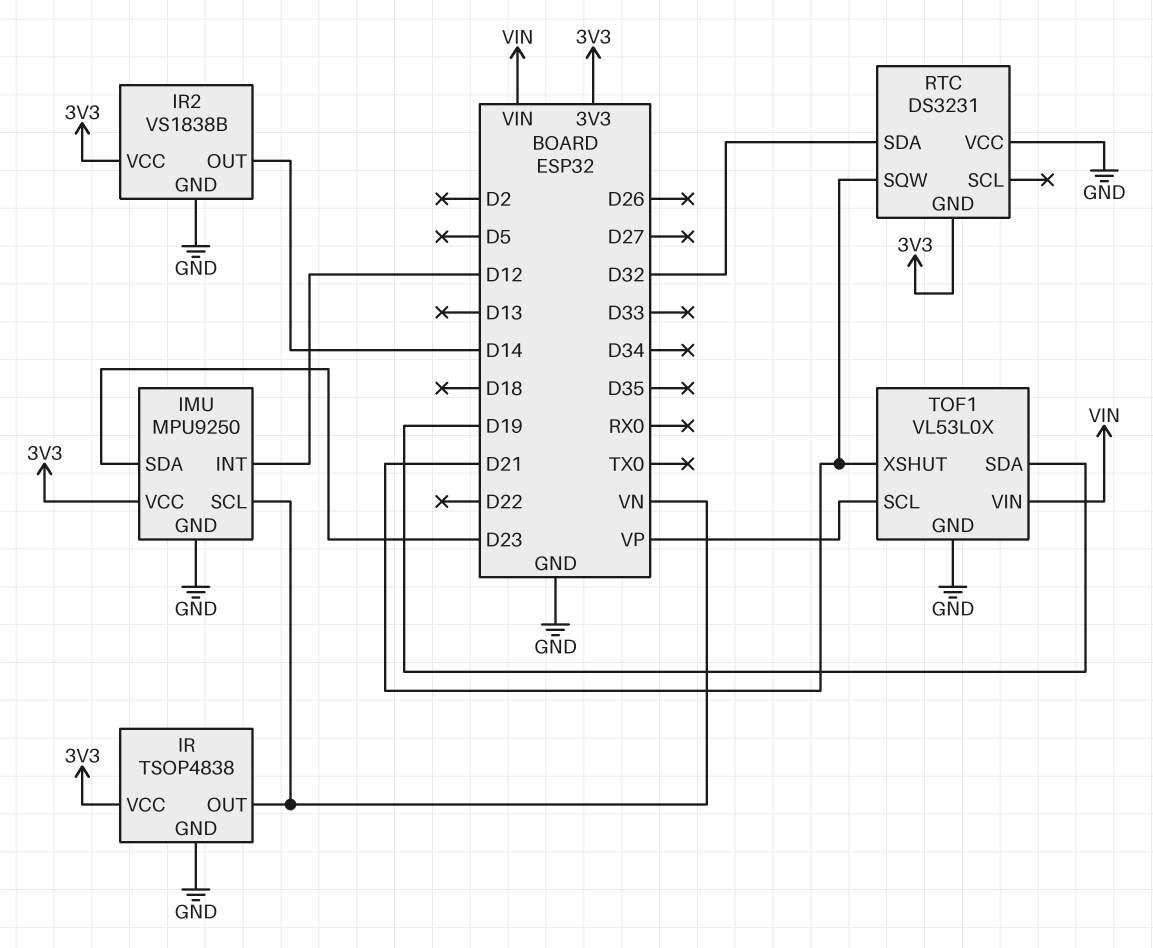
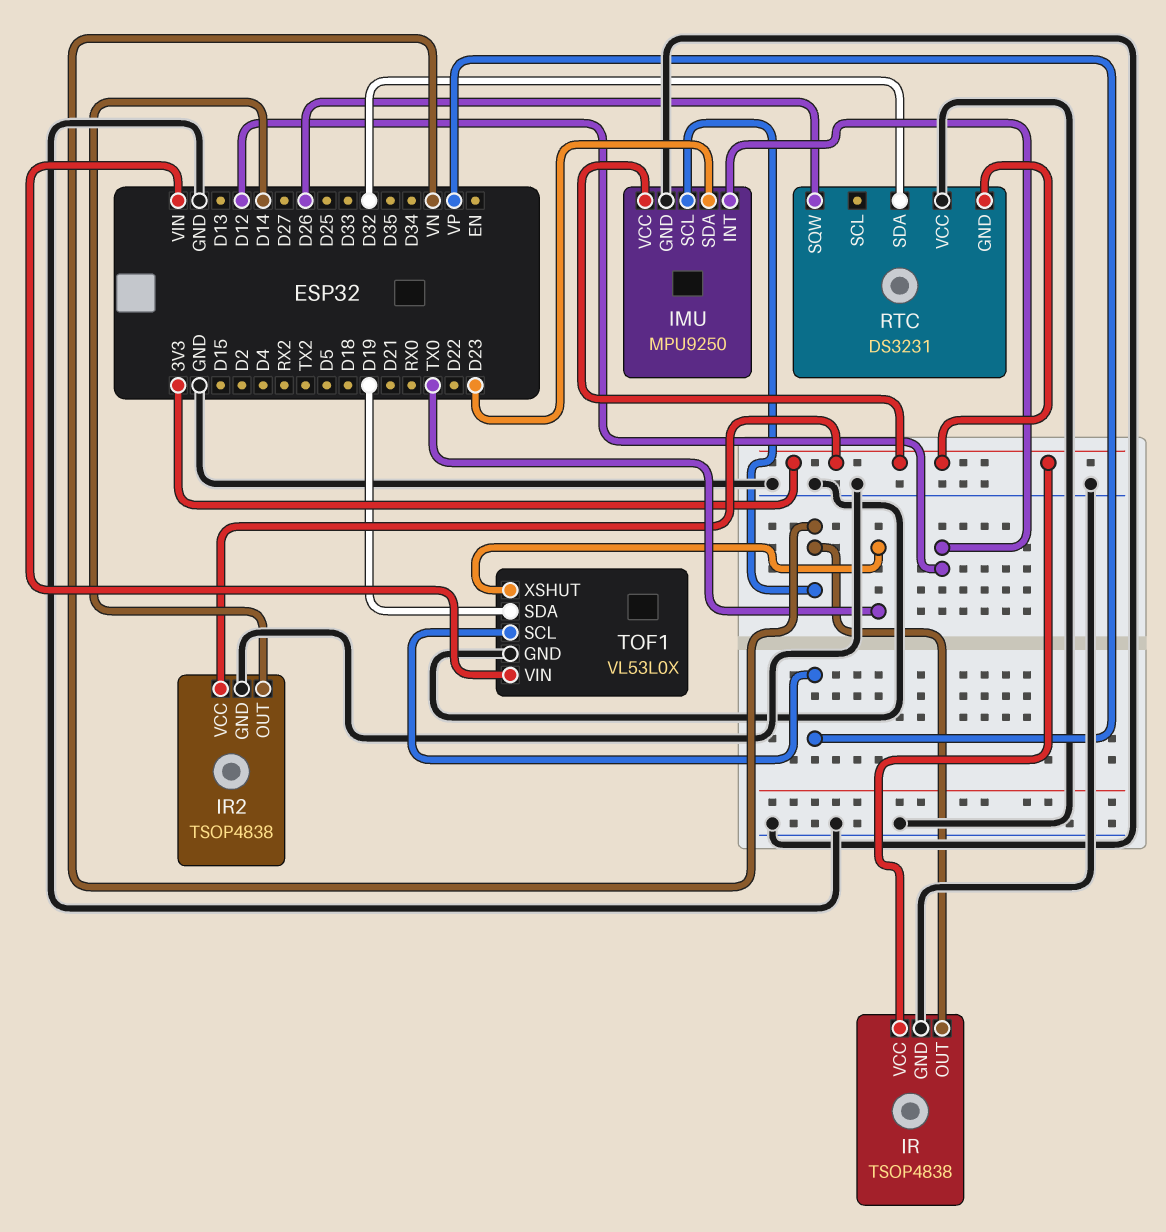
IR2: VS1838B -> TSOP4838
RTC pin SQW: D21 -> D26
TOF1 pin XSHUT: D21 -> TX0

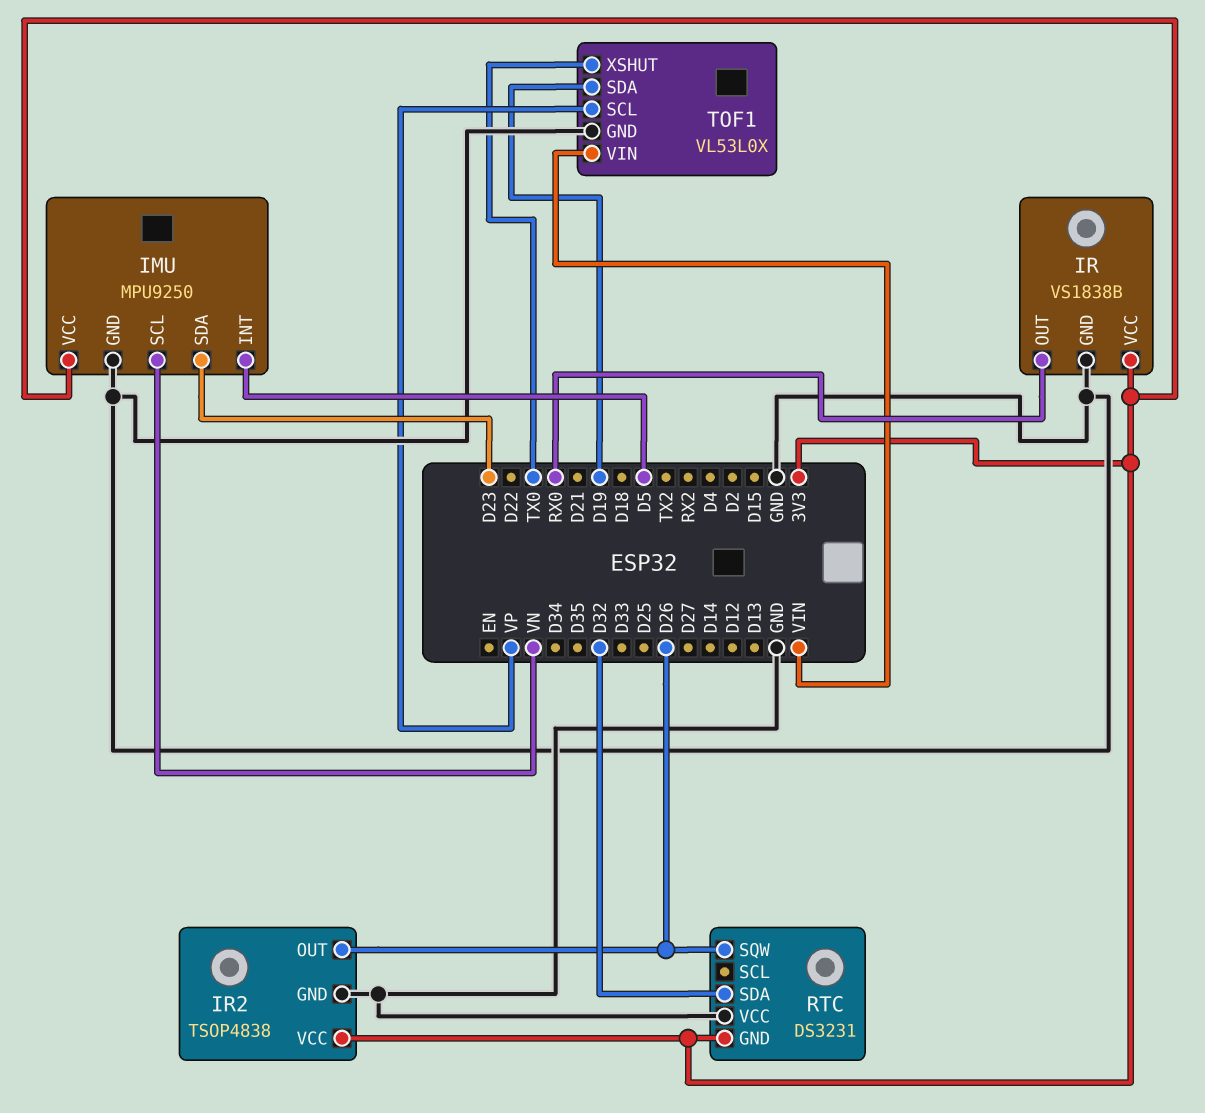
IMU pin INT: D12 -> D5
IR: TSOP4838 -> VS1838B
IR pin OUT: VN -> RX0
IR2 pin OUT: D14 -> D26

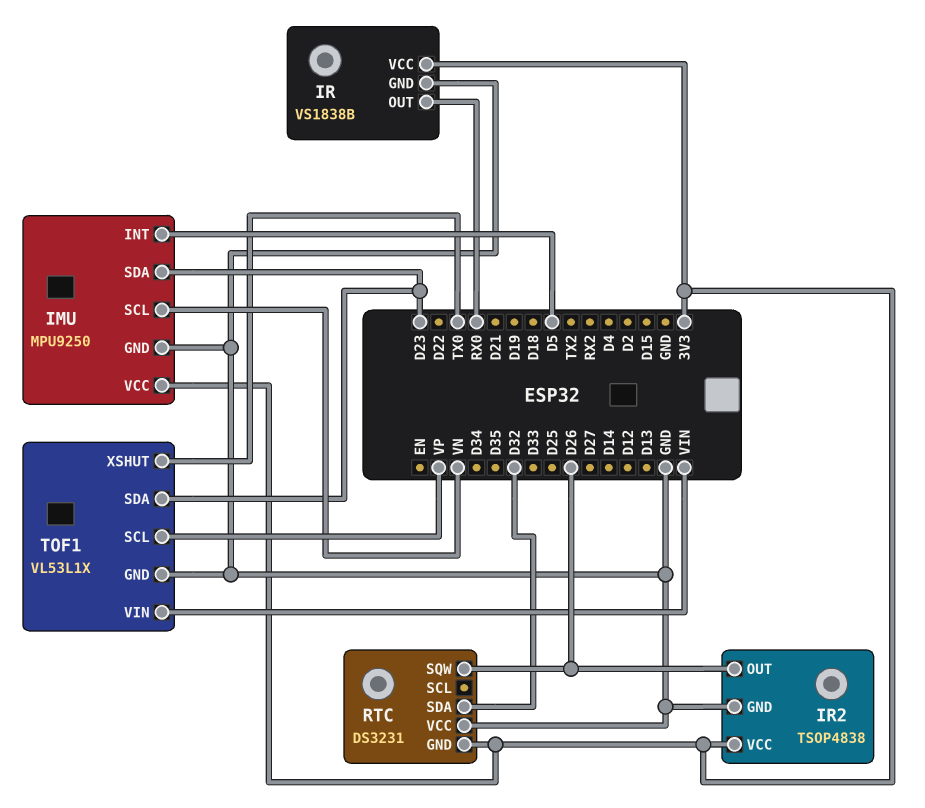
TOF1: VL53L0X -> VL53L1X
TOF1 pin SDA: D19 -> D23

